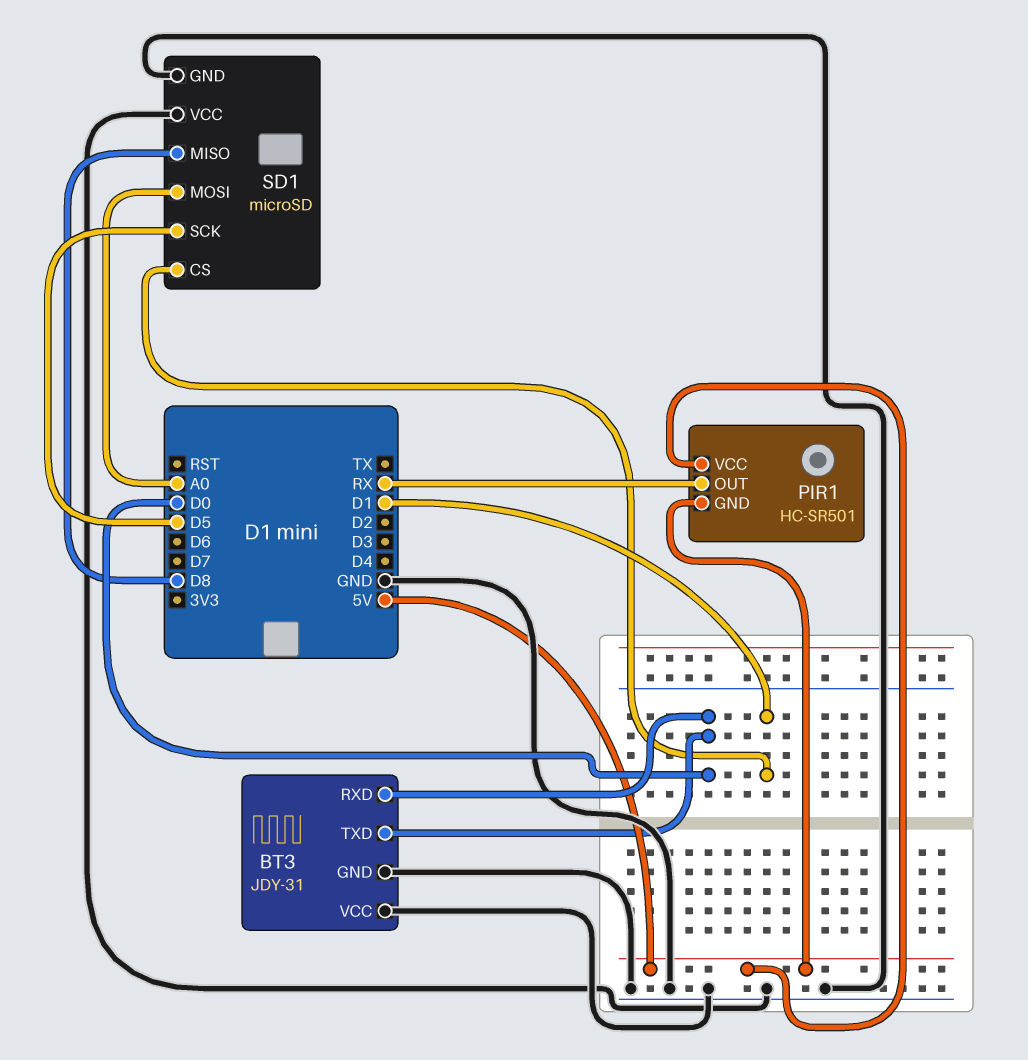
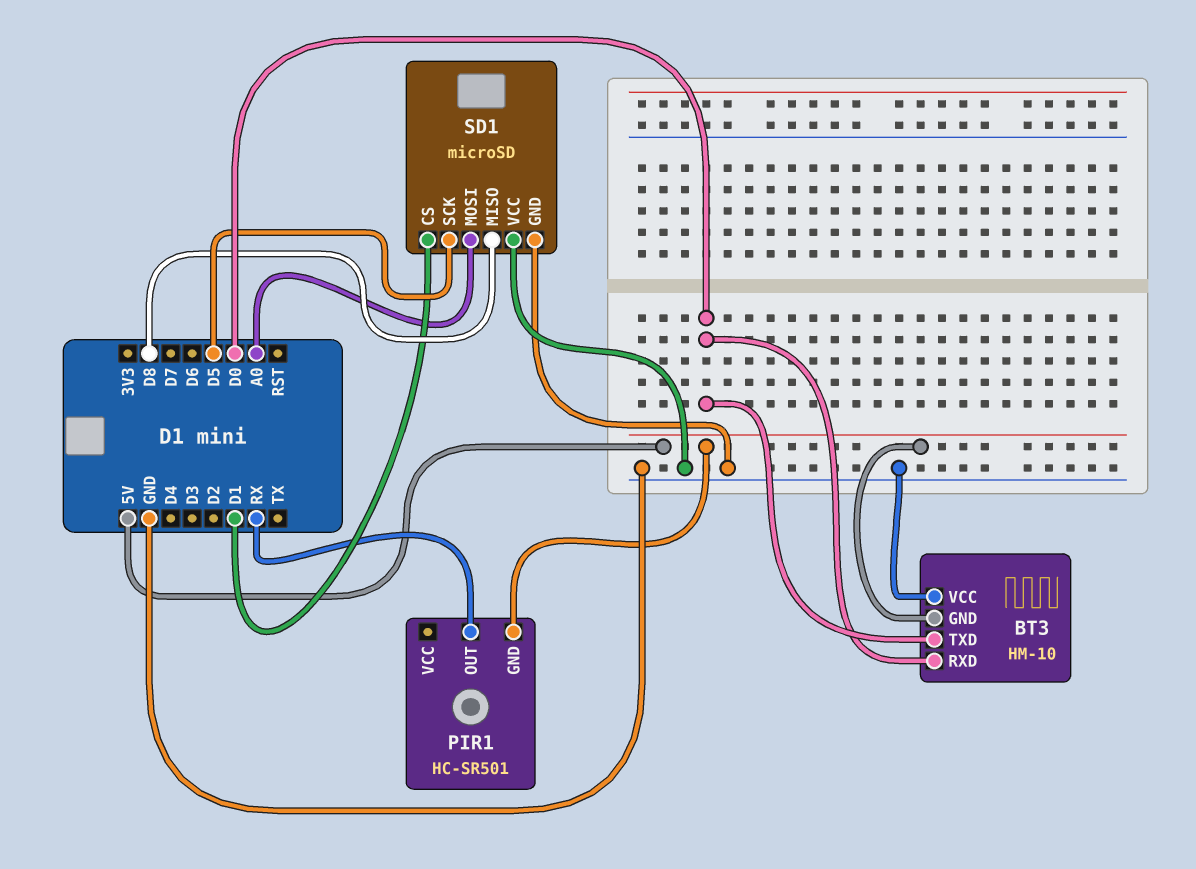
BT3: JDY-31 -> HM-10
BT3 pin GND: GND -> 5V
PIR1 pin VCC: 5V -> none

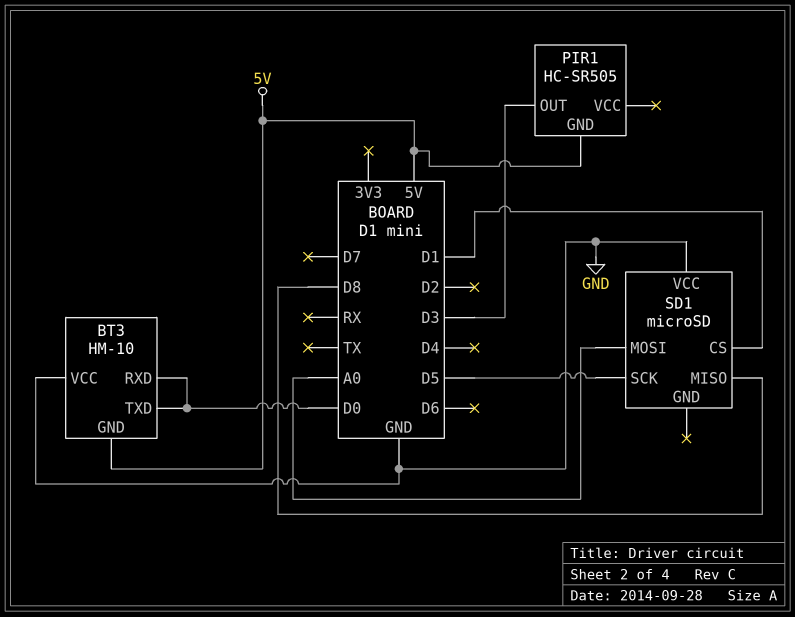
PIR1: HC-SR501 -> HC-SR505
PIR1 pin OUT: RX -> D3
SD1 pin GND: GND -> none

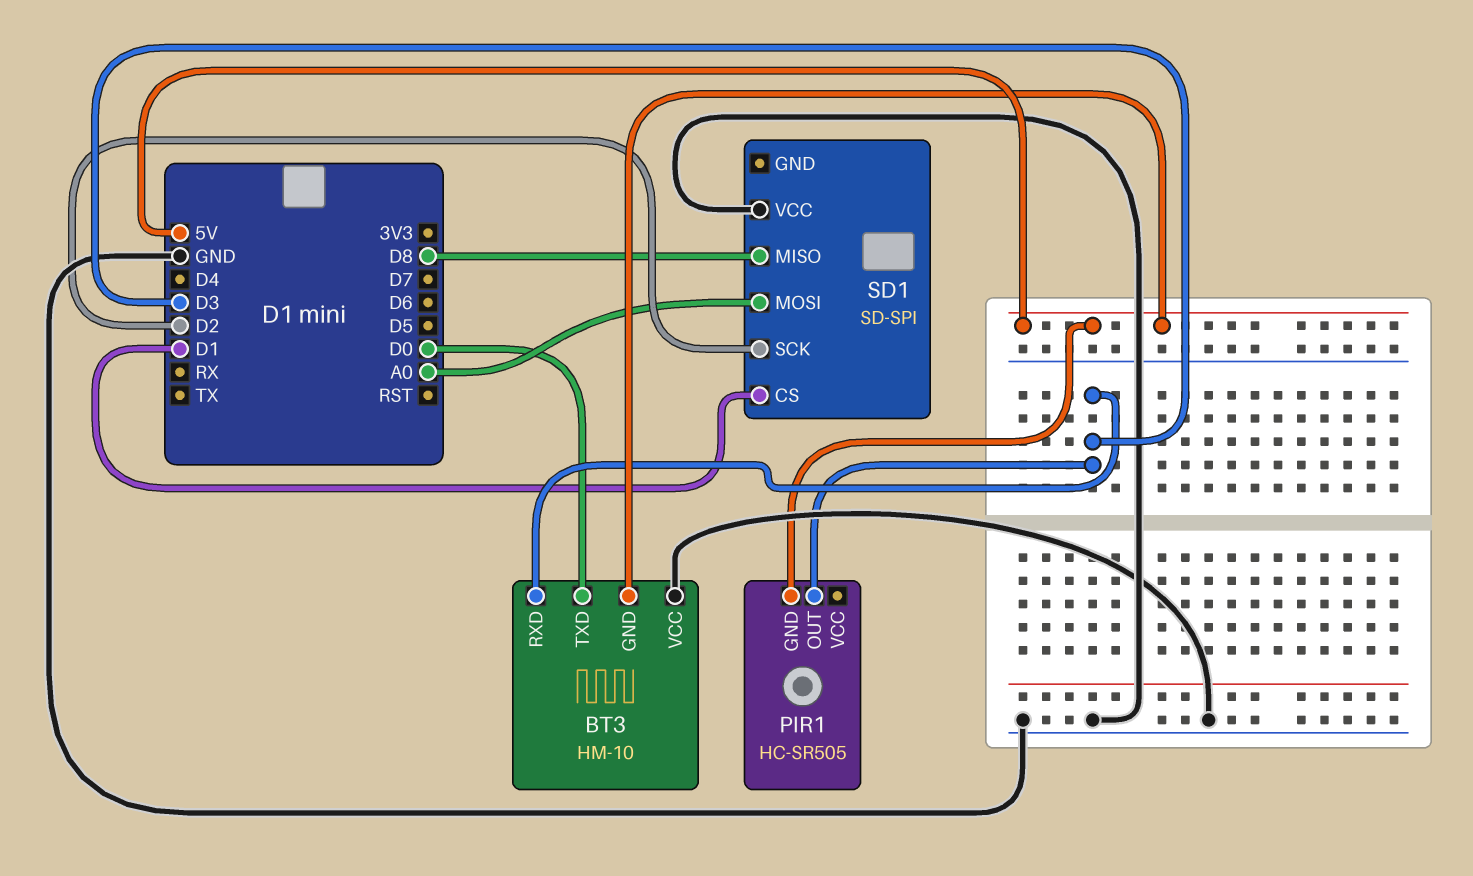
BT3 pin RXD: D0 -> D3
SD1: microSD -> SD-SPI
SD1 pin SCK: D5 -> D2

